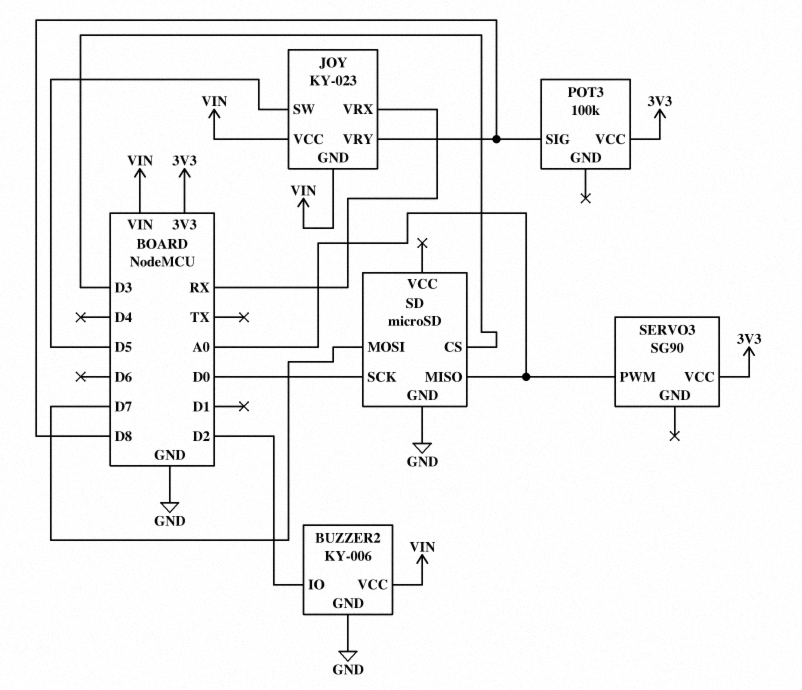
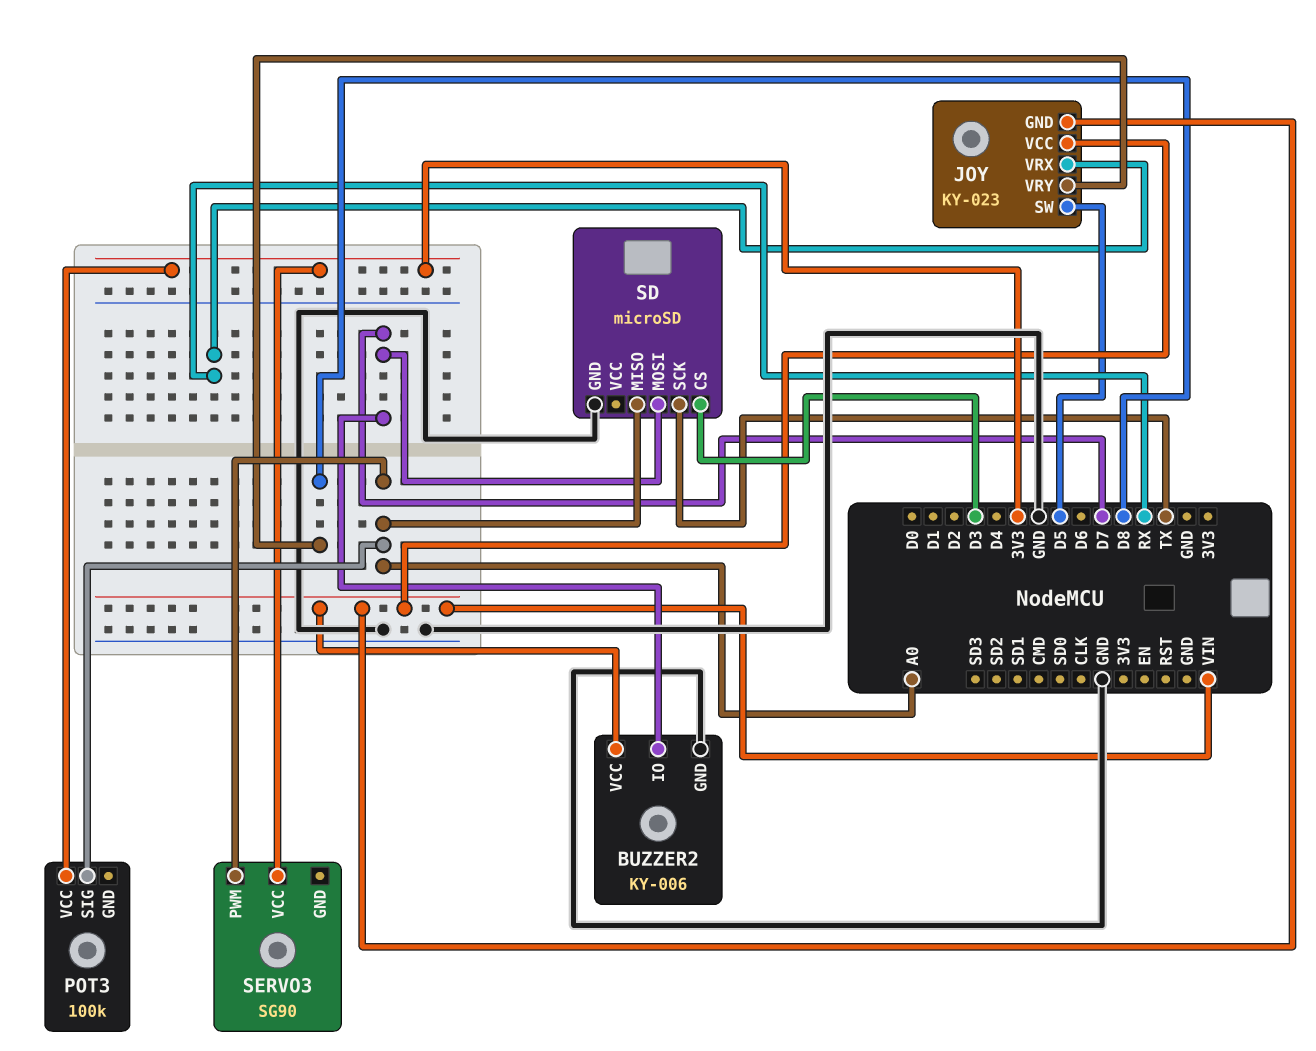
BUZZER2 pin IO: D2 -> D7
POT3 pin SIG: D8 -> A0
SD pin SCK: D0 -> TX

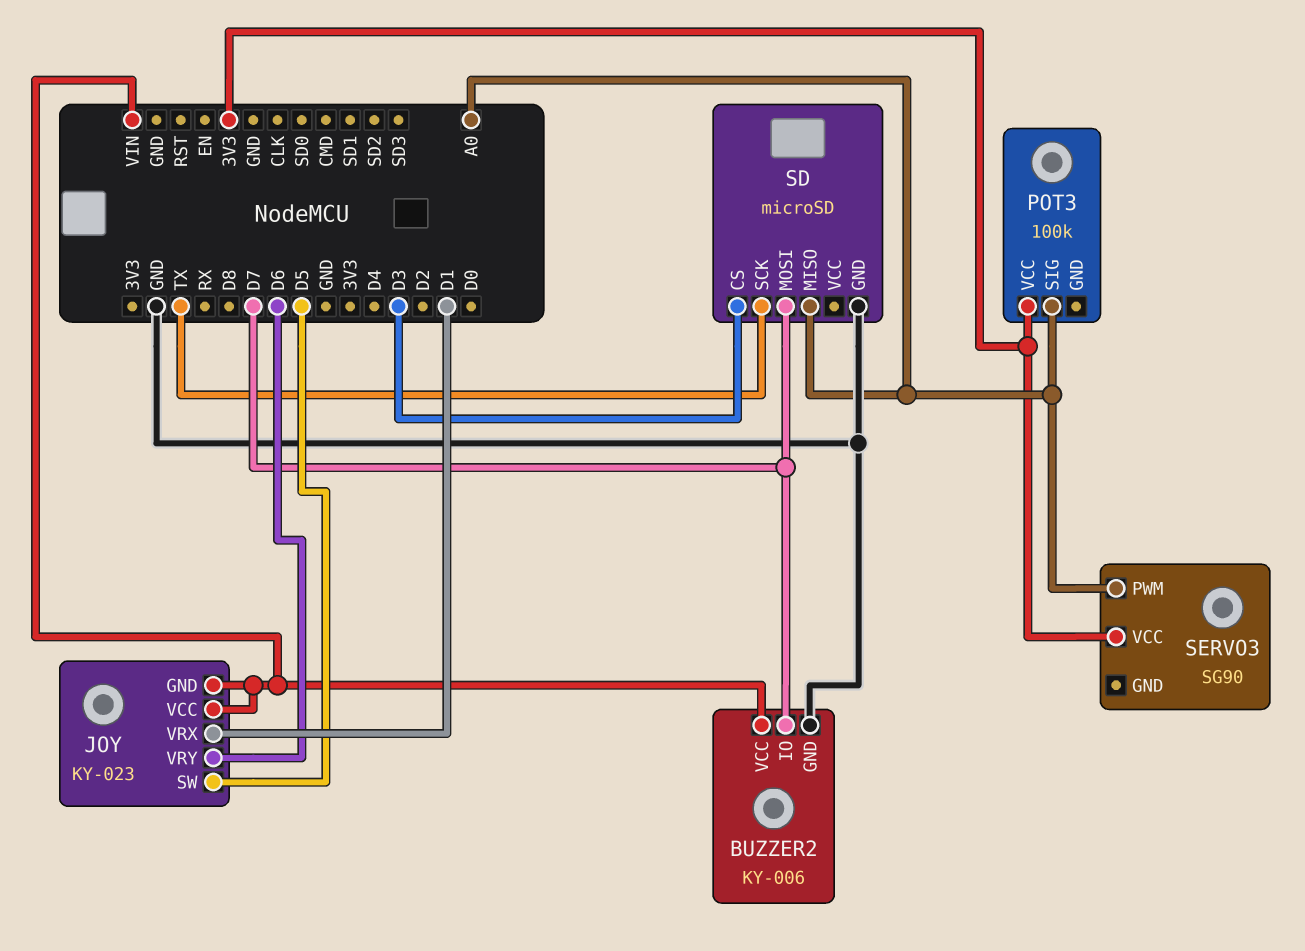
JOY pin VRX: RX -> D1
JOY pin VRY: D8 -> D6

